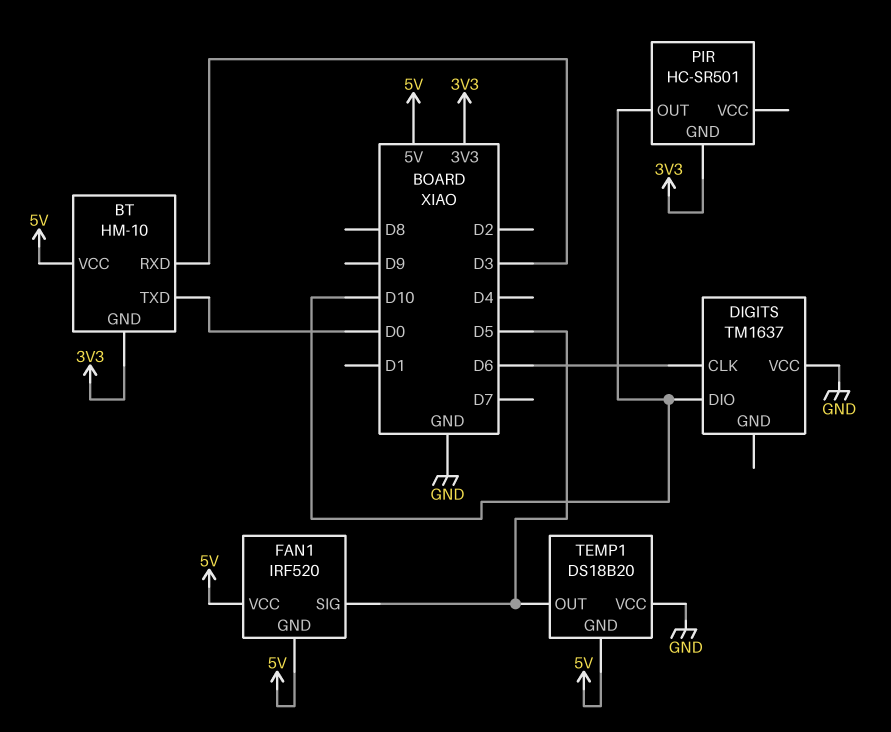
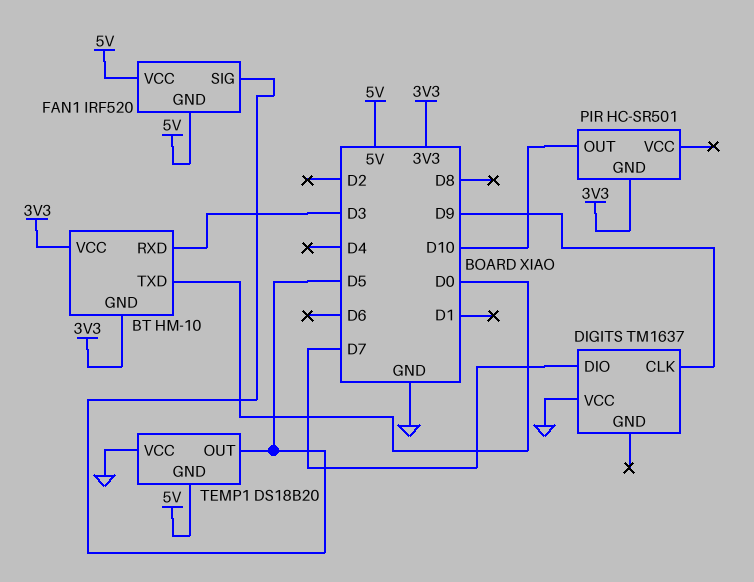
BT pin VCC: 5V -> 3V3
DIGITS pin CLK: D6 -> D9
DIGITS pin DIO: D10 -> D7

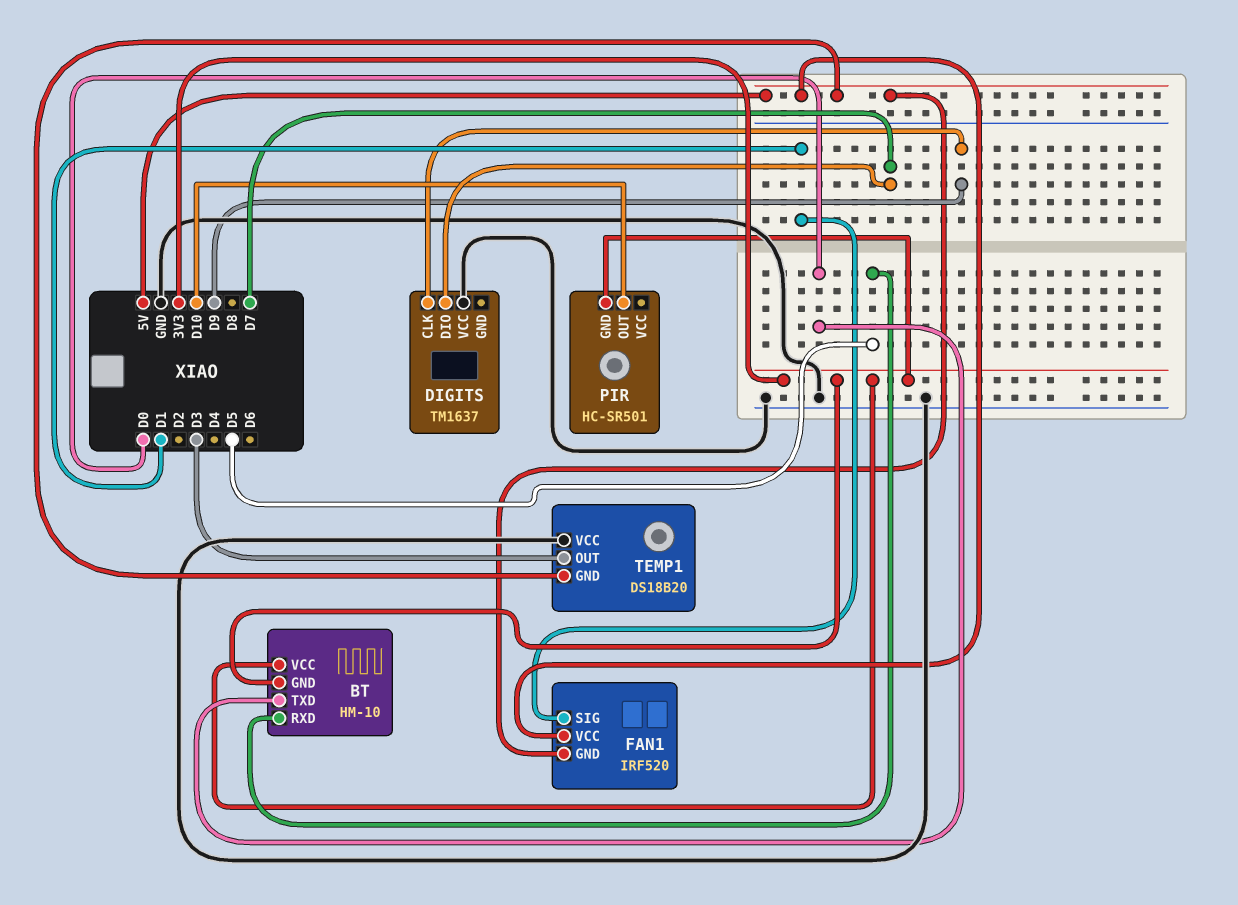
BT pin RXD: D3 -> D5
FAN1 pin SIG: D5 -> D1
TEMP1 pin OUT: D5 -> D3

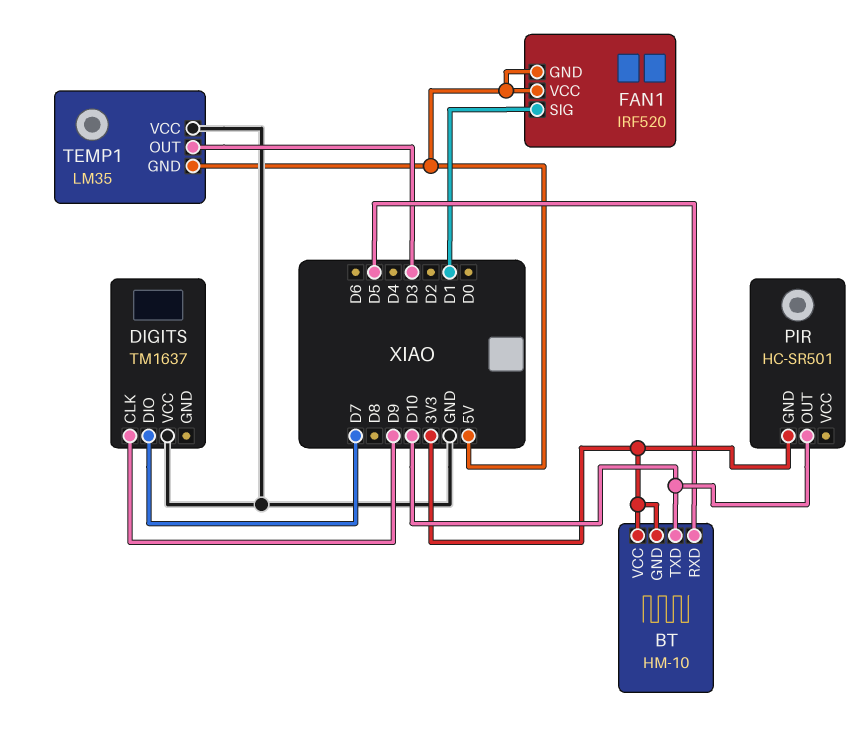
BT pin TXD: D0 -> D10
TEMP1: DS18B20 -> LM35

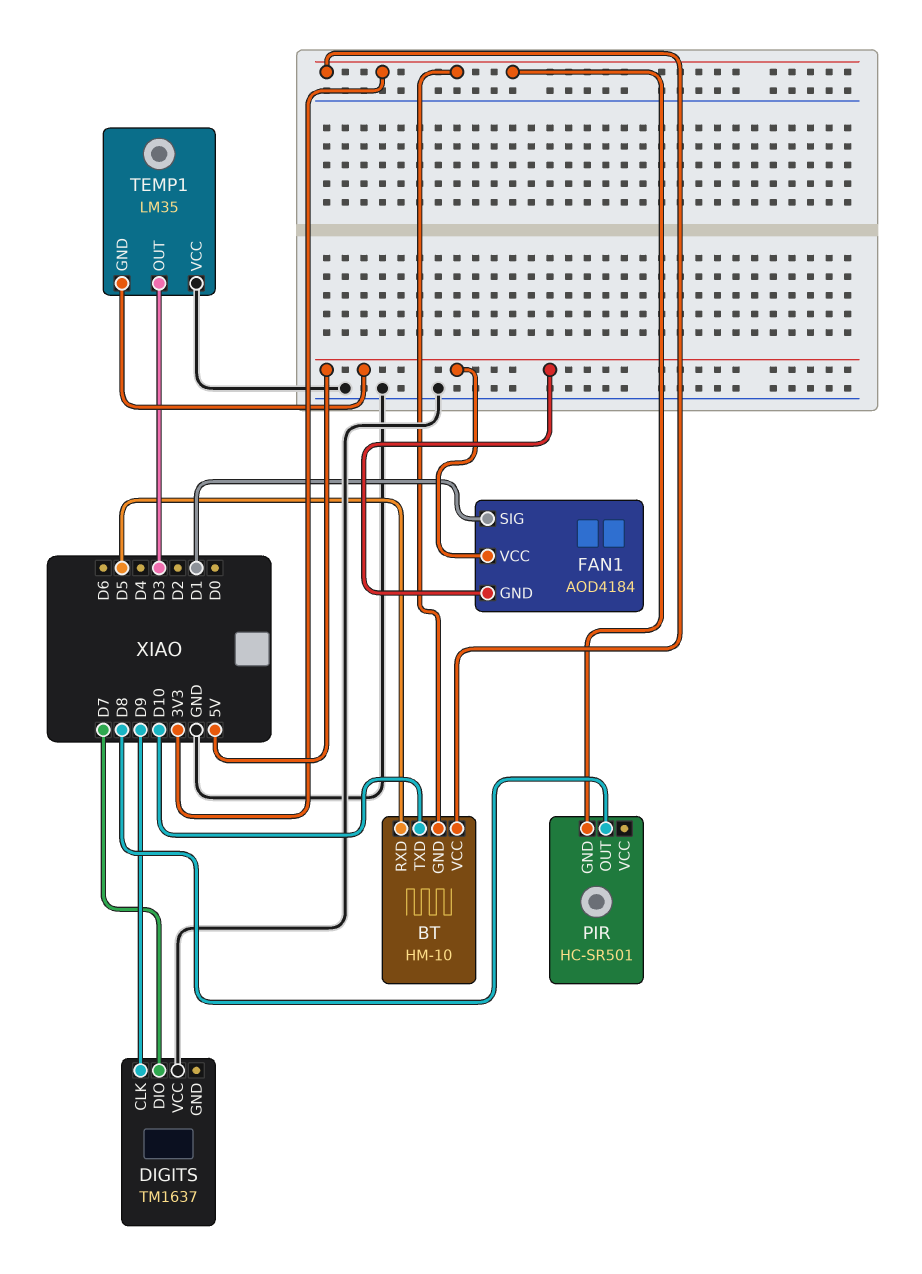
FAN1: IRF520 -> AOD4184
PIR pin OUT: D10 -> D8

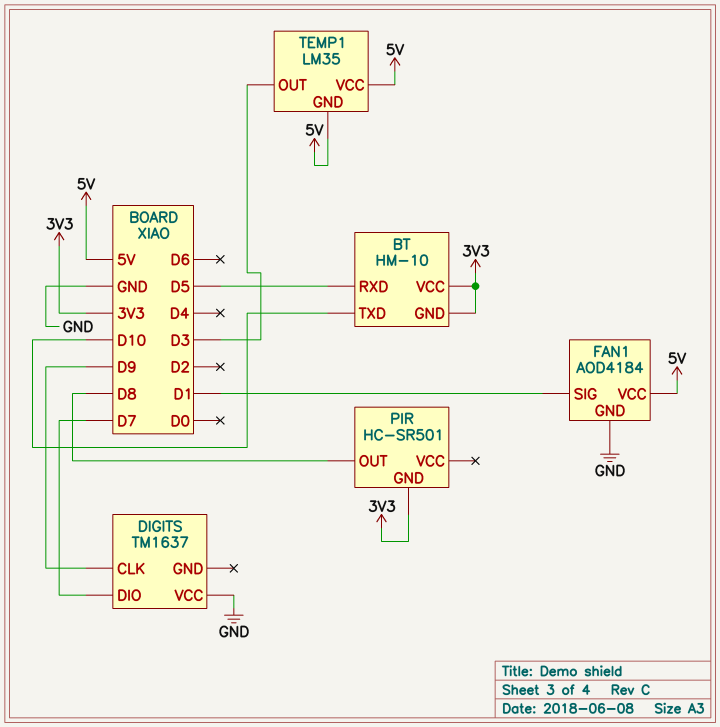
FAN1 pin GND: 5V -> GND
TEMP1 pin VCC: GND -> 5V

